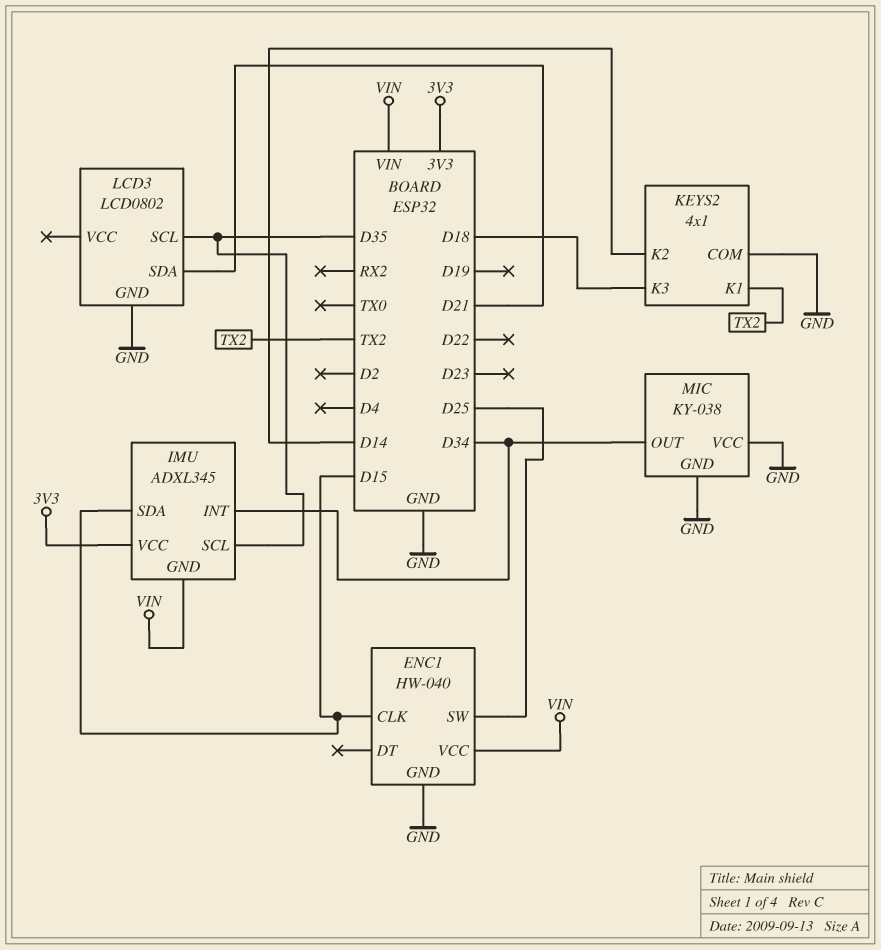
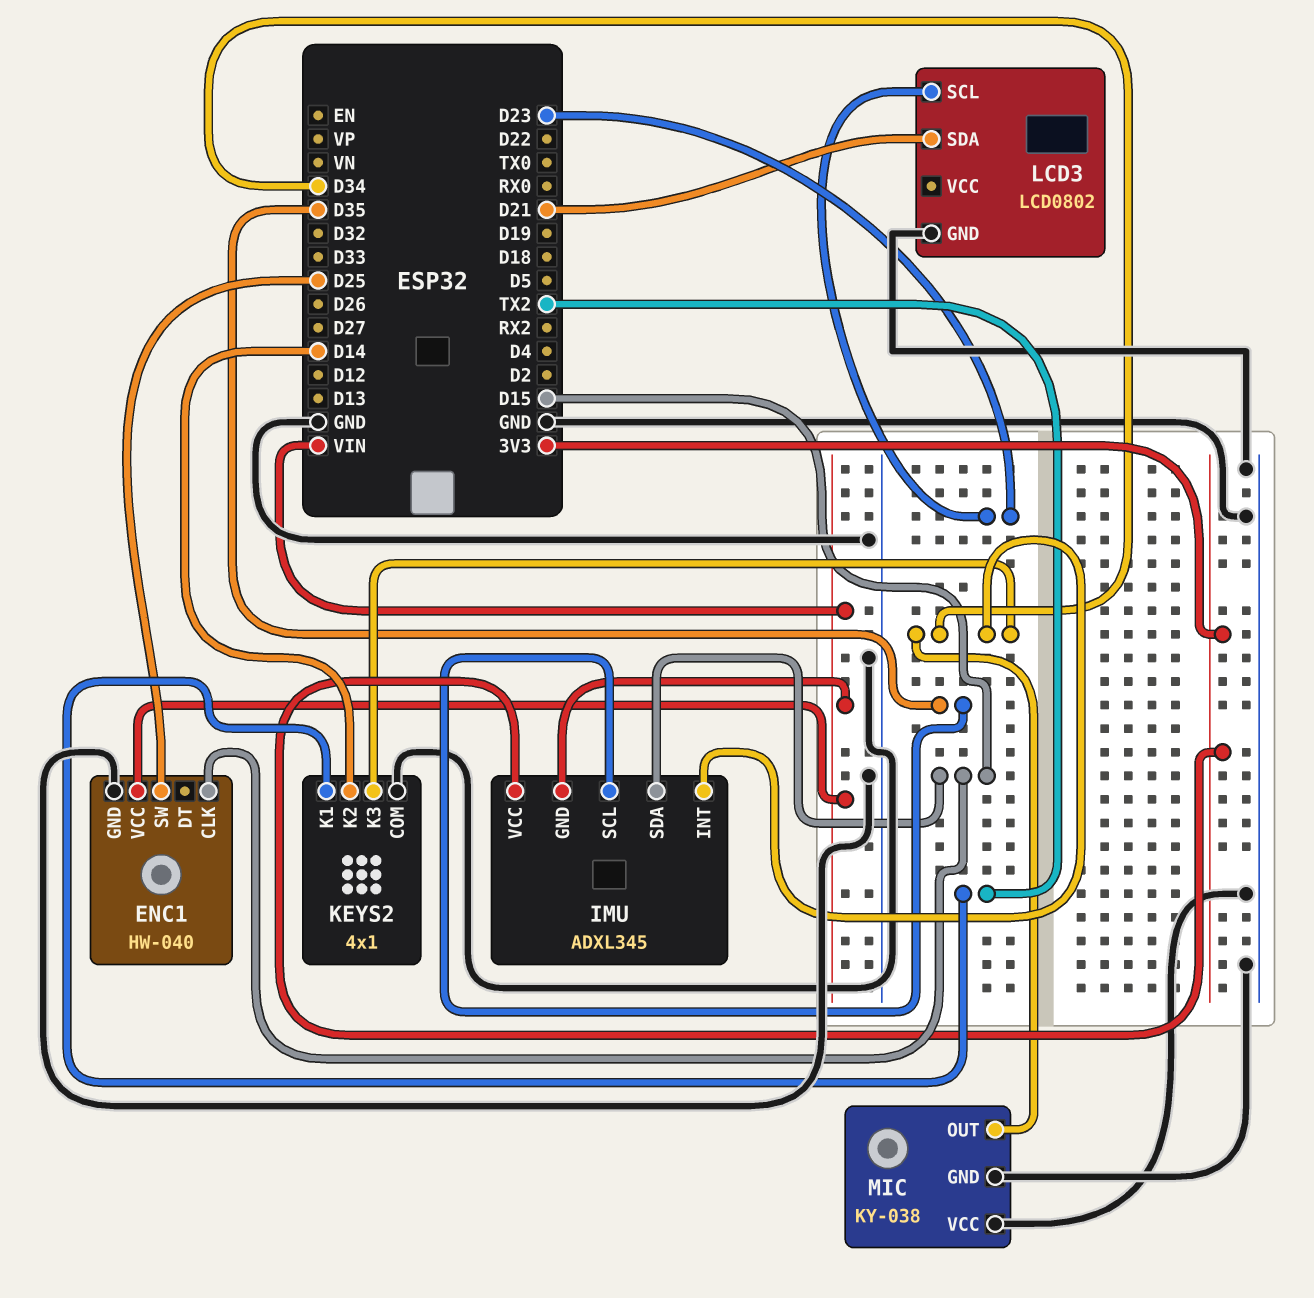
KEYS2 pin K3: D18 -> D34
LCD3 pin SCL: D35 -> D23

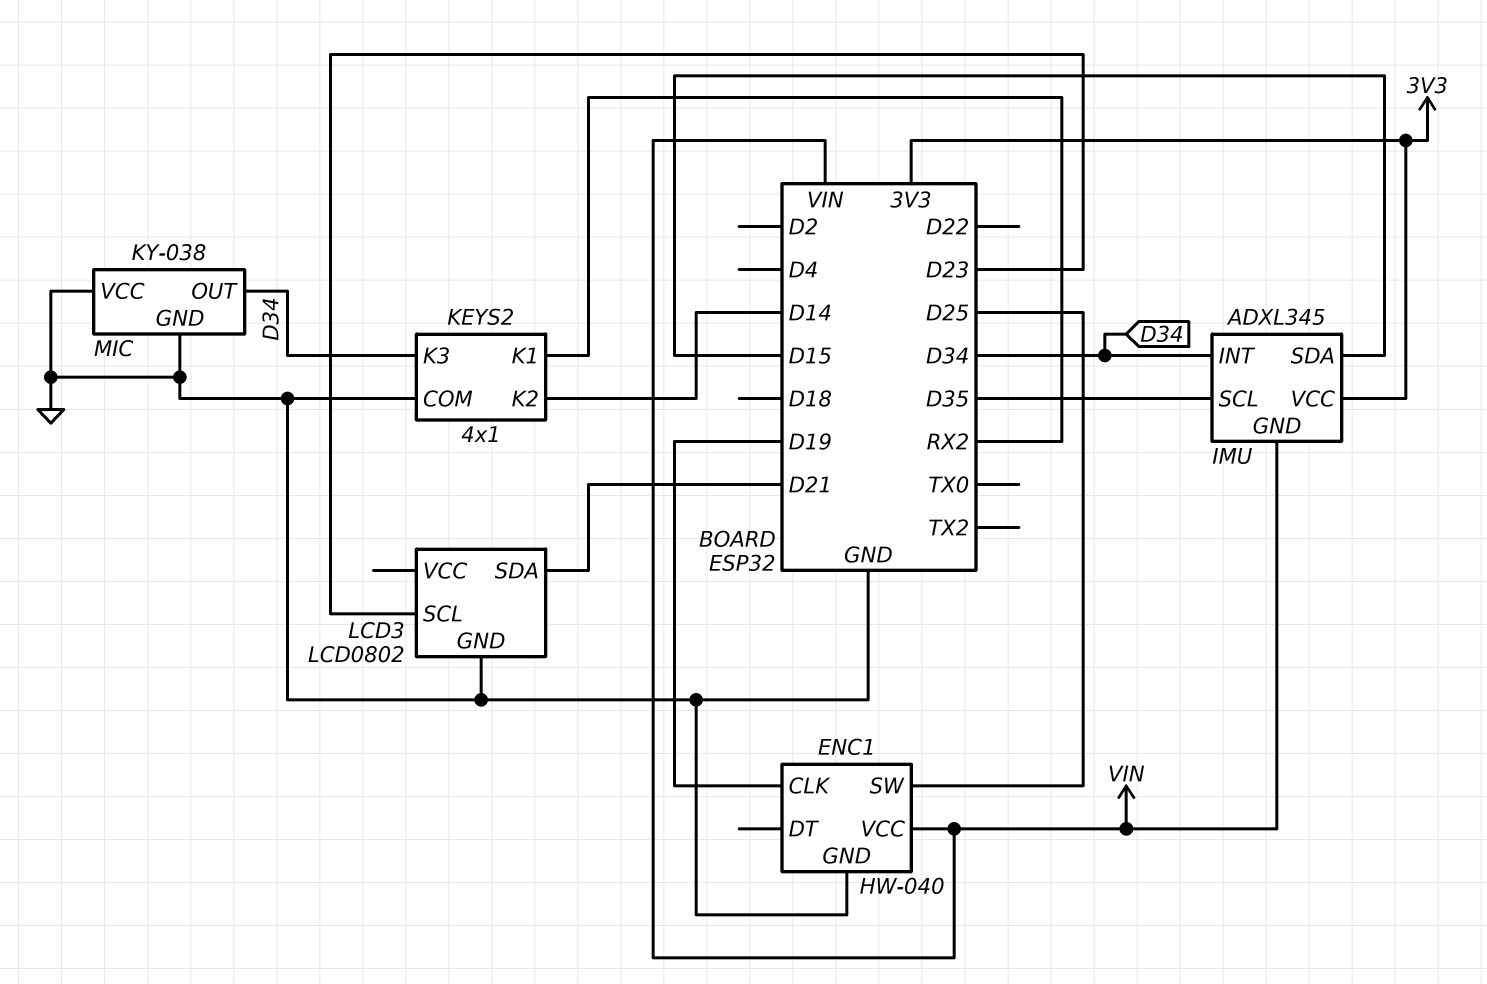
ENC1 pin CLK: D15 -> D19
KEYS2 pin K1: TX2 -> RX2

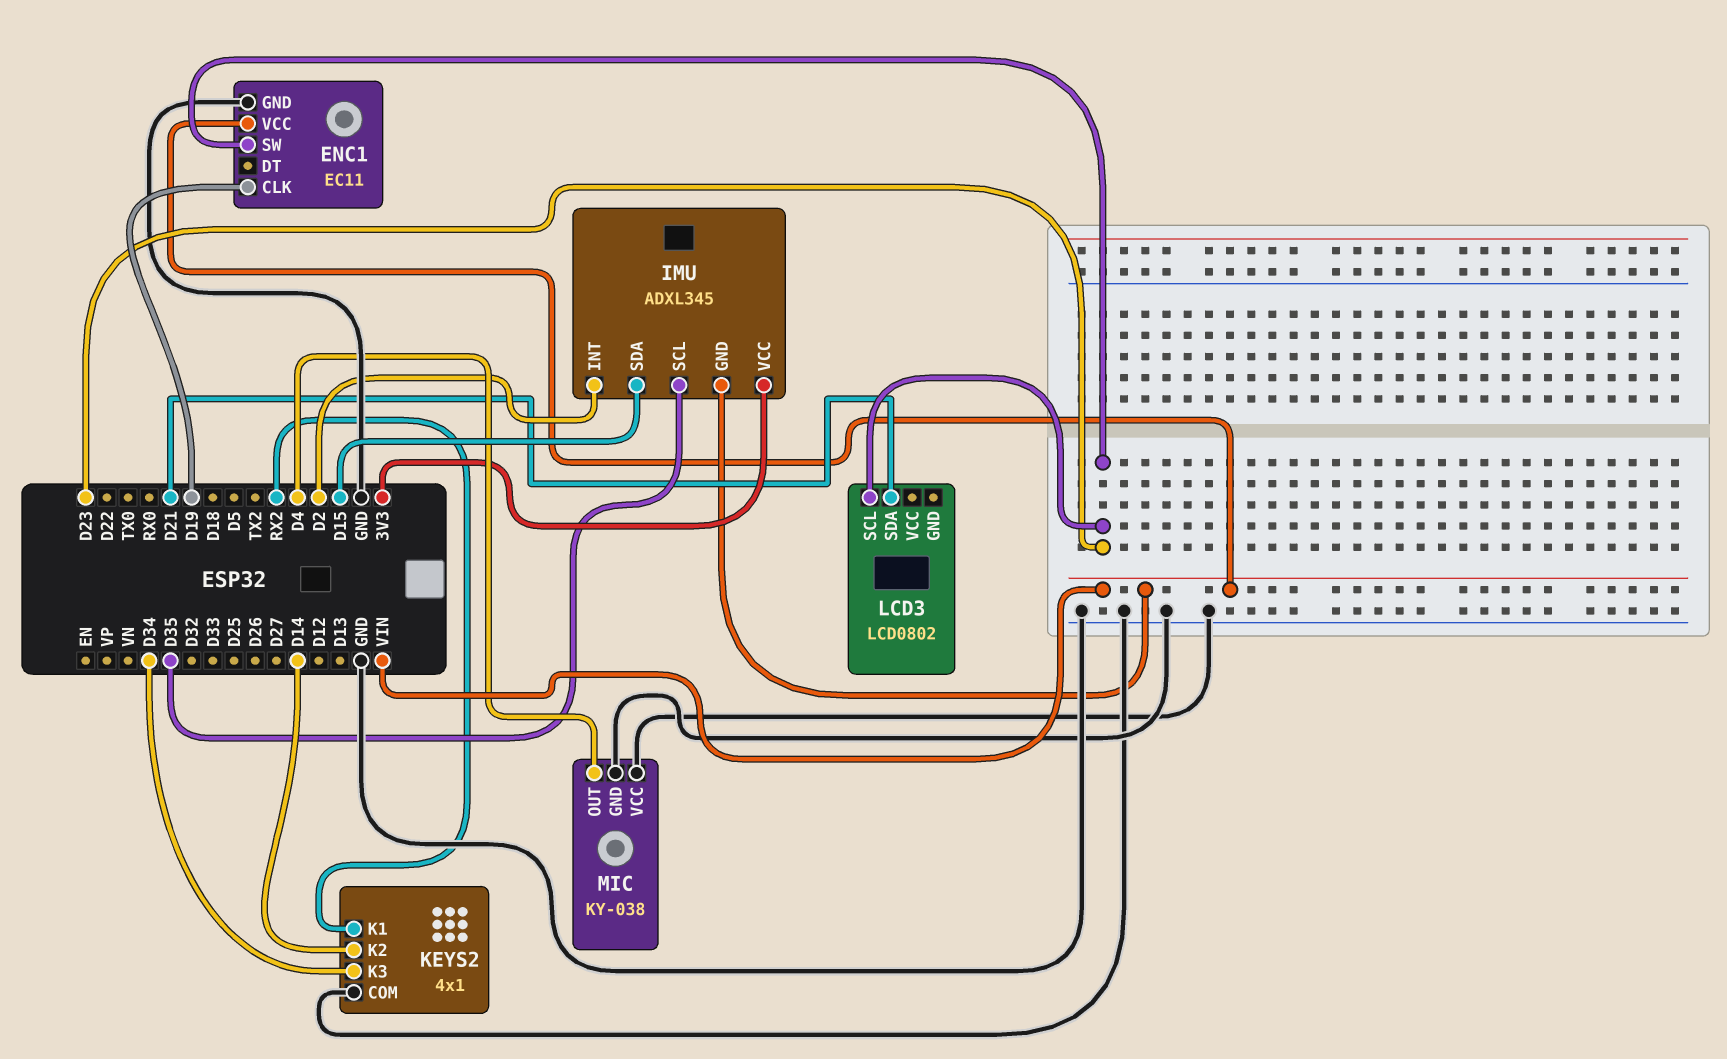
ENC1: HW-040 -> EC11
ENC1 pin SW: D25 -> D23
IMU pin INT: D34 -> D2
LCD3 pin GND: GND -> none
MIC pin OUT: D34 -> D4

